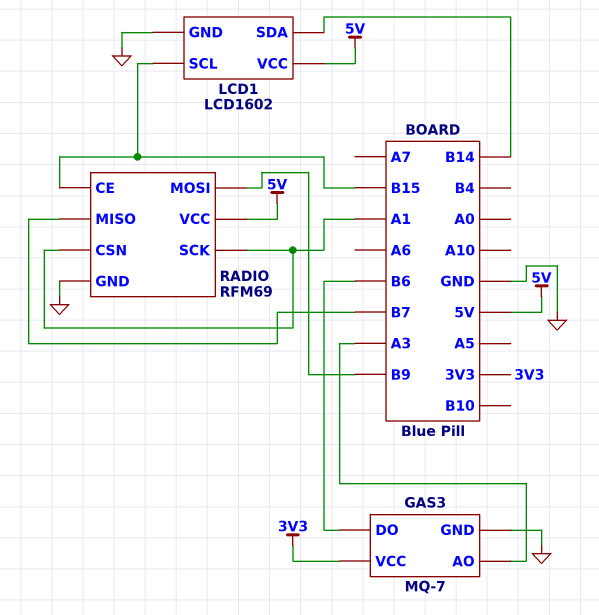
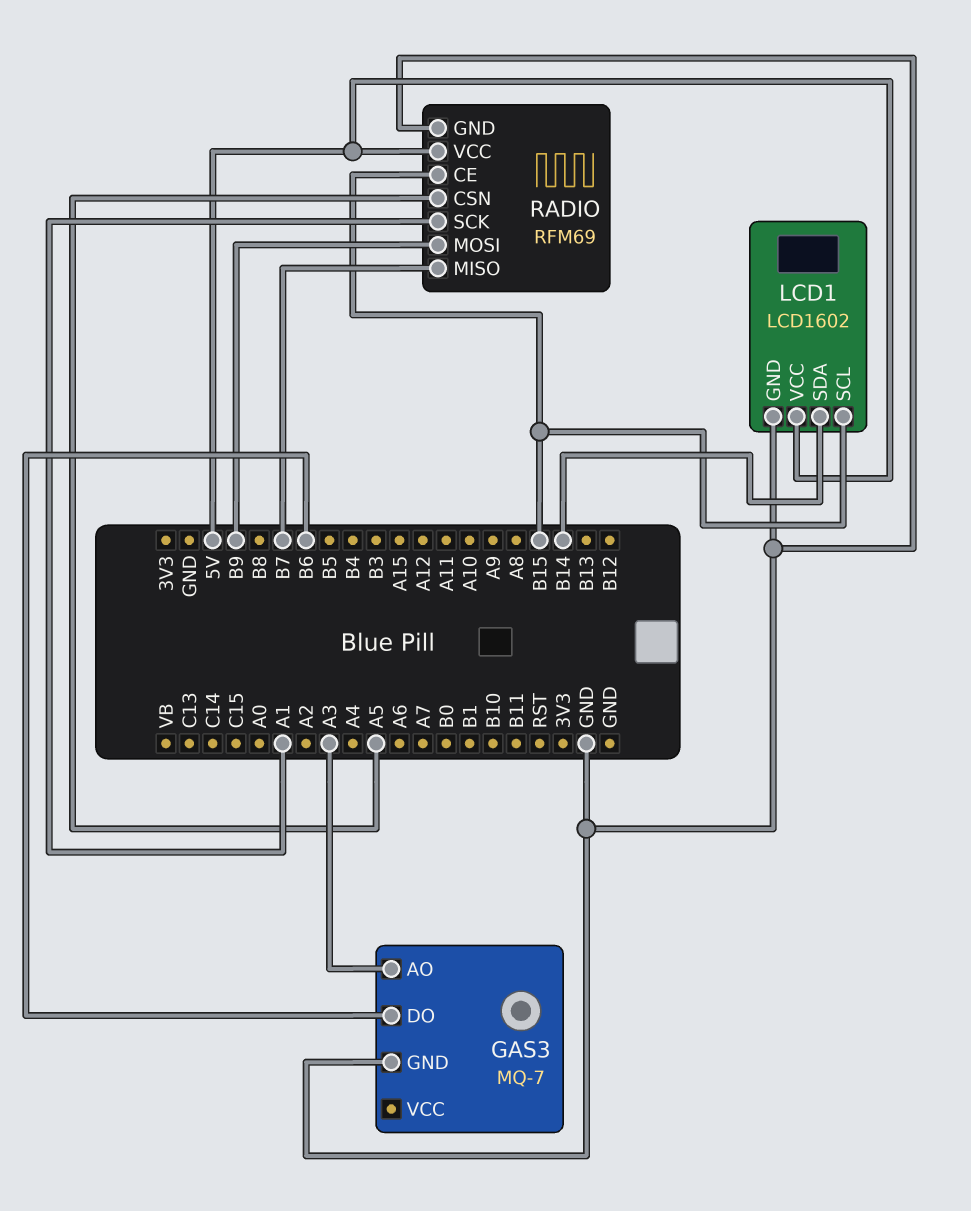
GAS3 pin VCC: 3V3 -> none
RADIO pin CSN: A1 -> A5

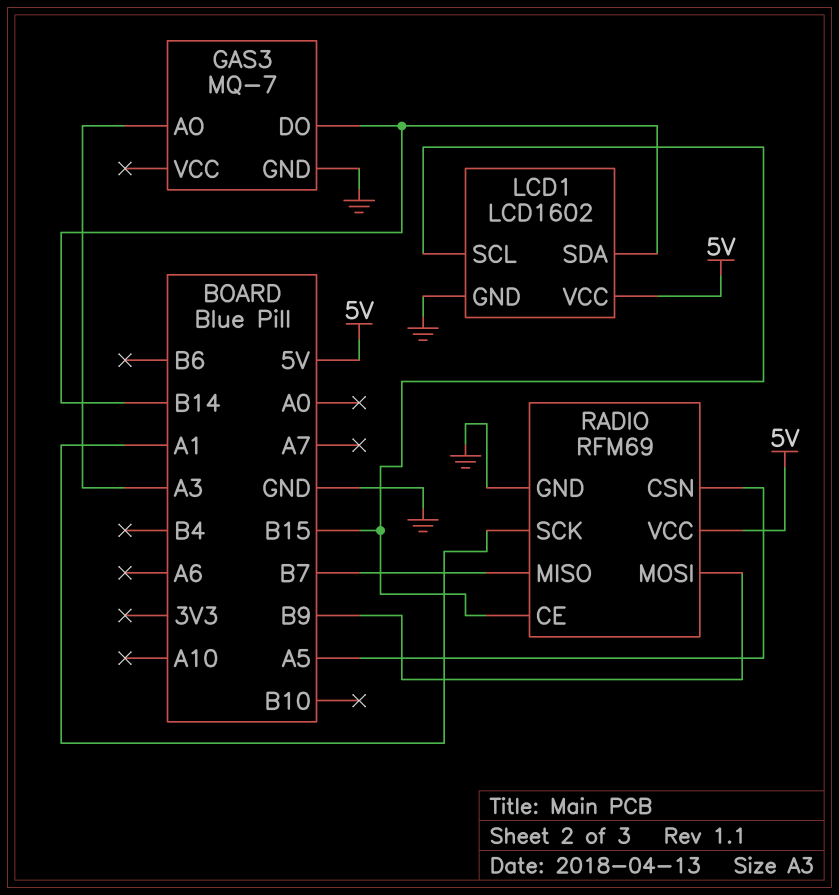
GAS3 pin DO: B6 -> B14

